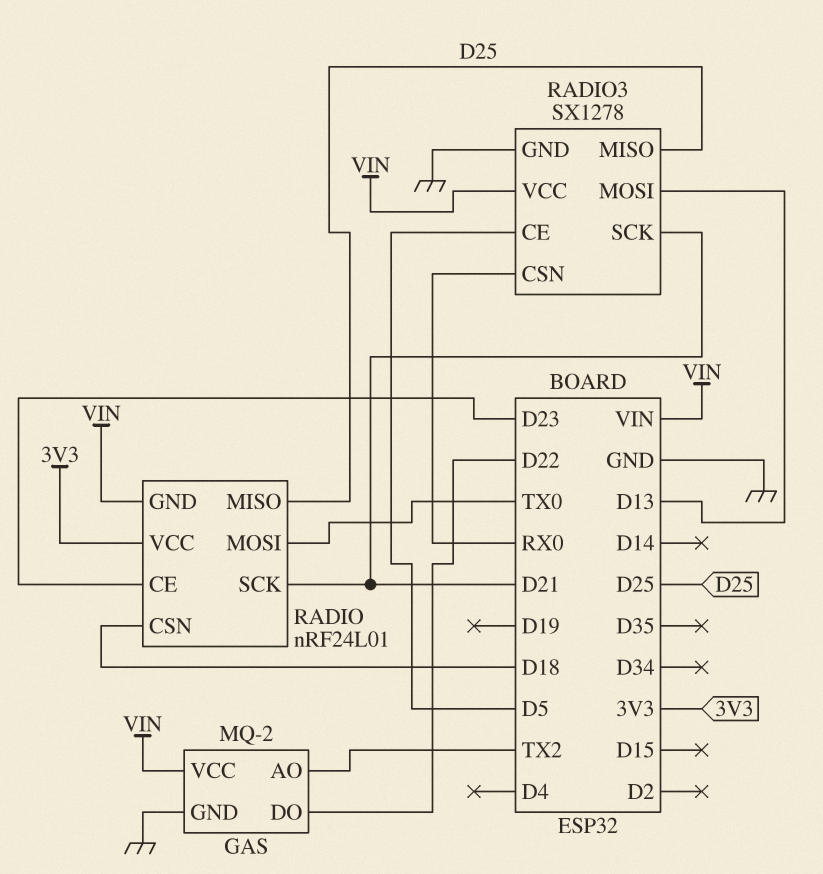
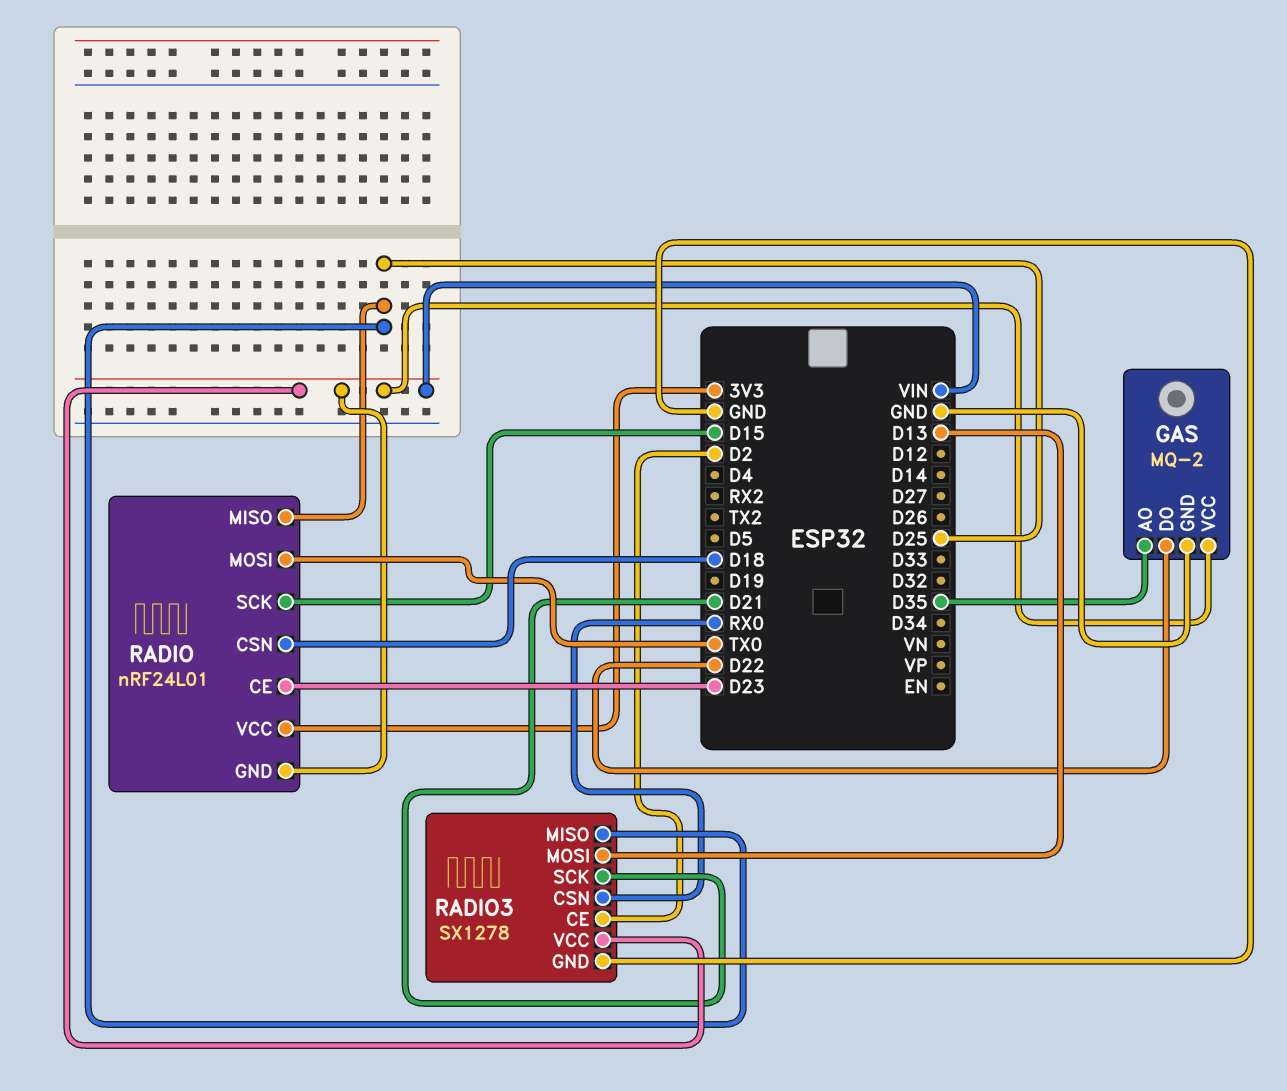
GAS pin AO: TX2 -> D35
RADIO pin SCK: D21 -> D15
RADIO3 pin CE: D5 -> D2

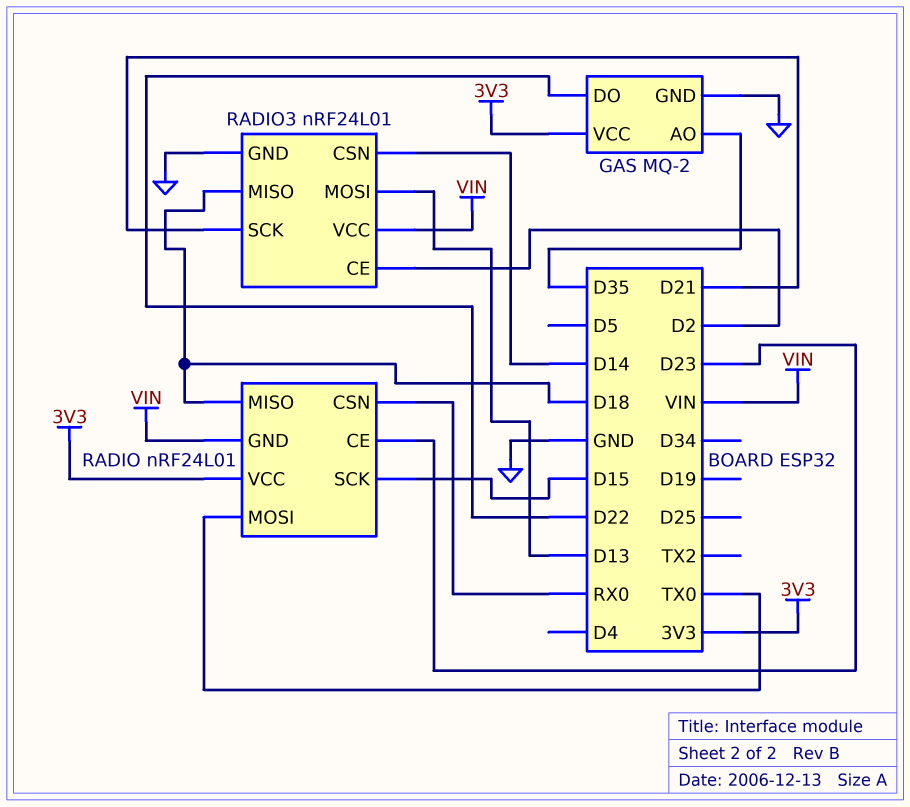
GAS pin VCC: VIN -> 3V3
RADIO pin CSN: D18 -> RX0
RADIO pin MISO: D25 -> D18
RADIO3: SX1278 -> nRF24L01
RADIO3 pin CSN: RX0 -> D14
RADIO3 pin MISO: D25 -> D18

